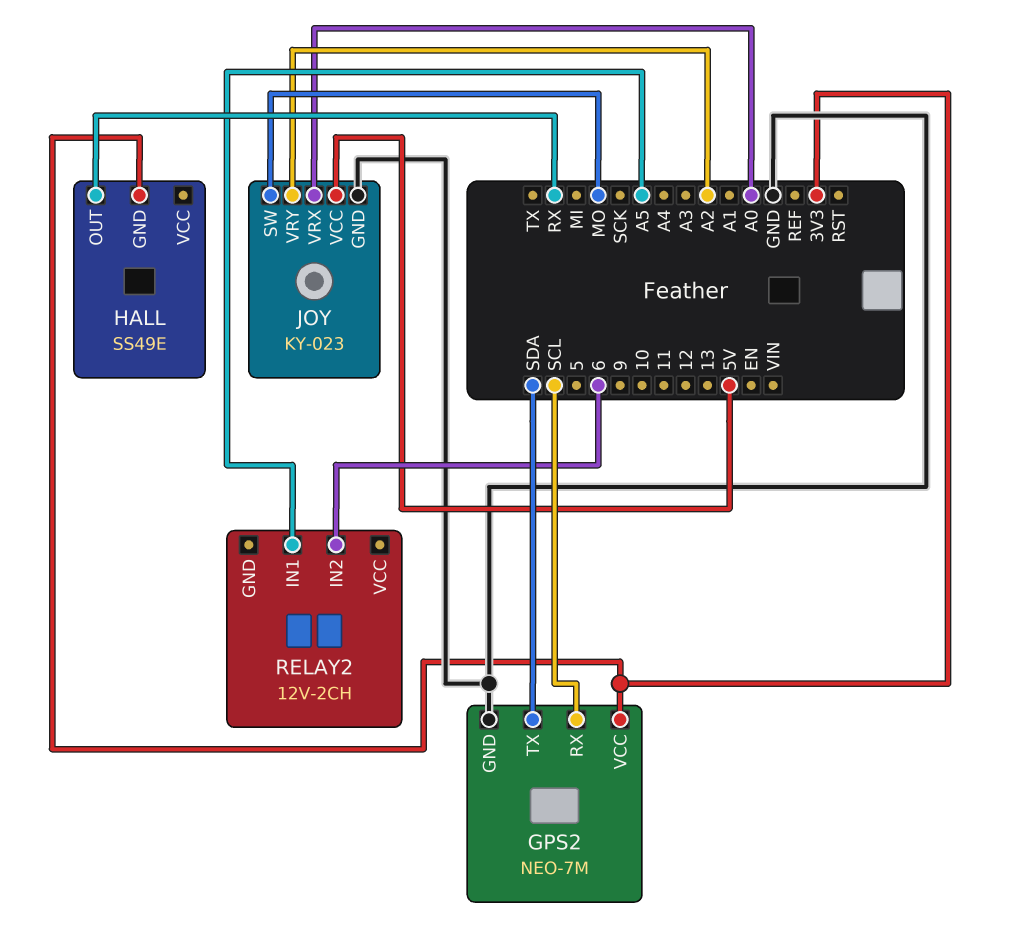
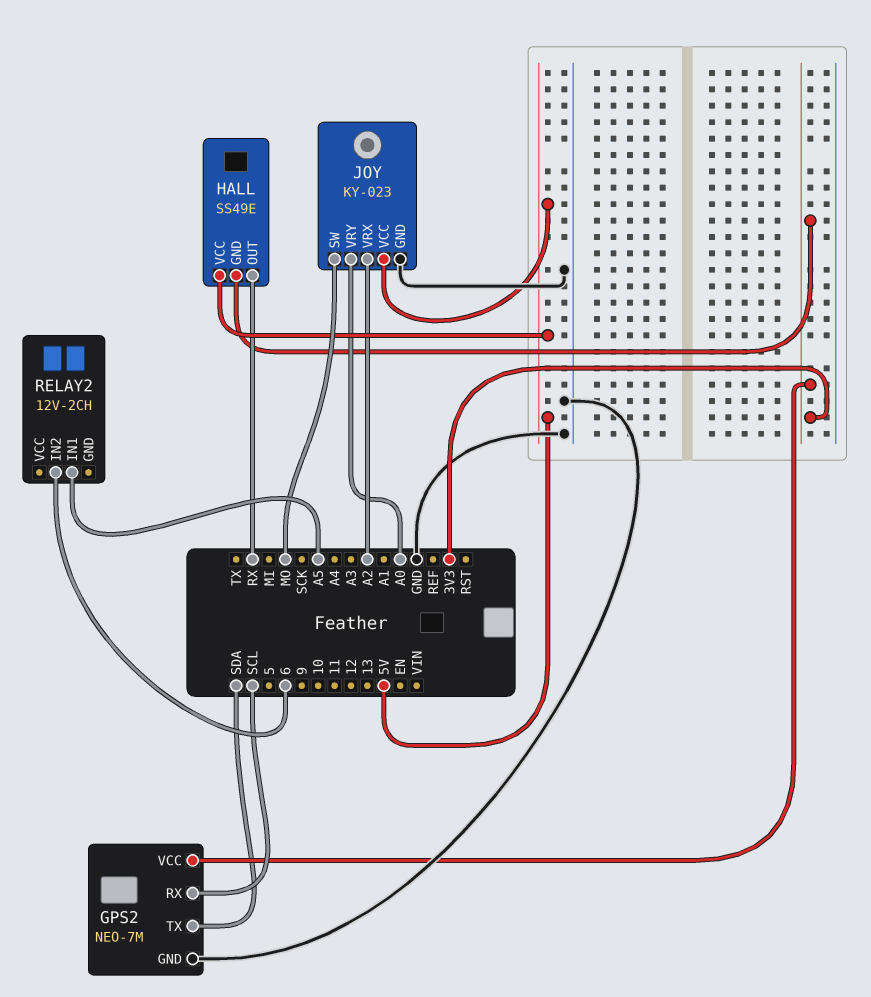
HALL pin VCC: none -> 5V
JOY pin VRX: A0 -> A2
JOY pin VRY: A2 -> A0

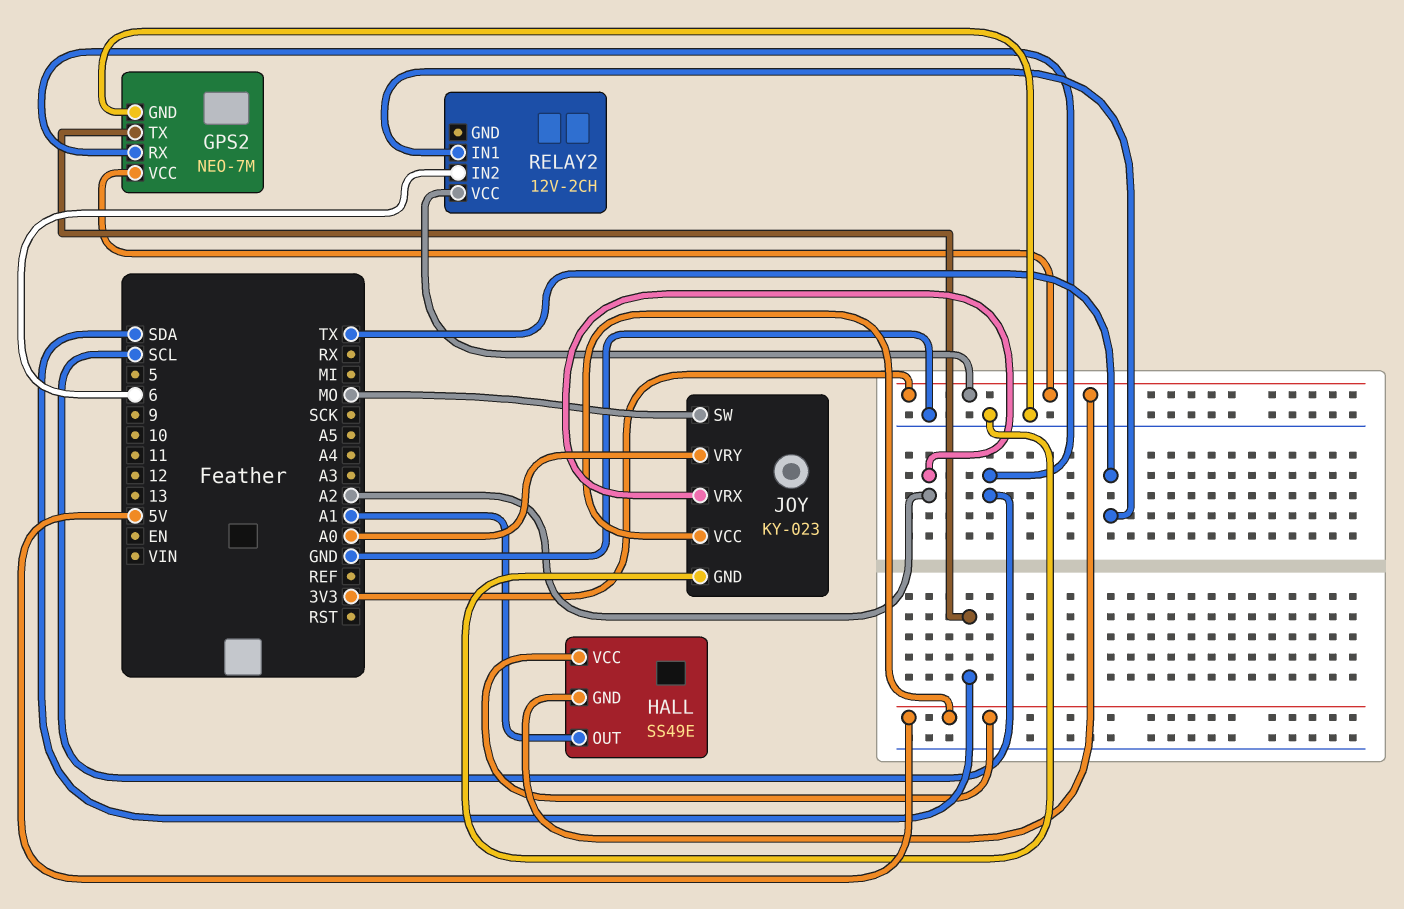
HALL pin OUT: RX -> A1
RELAY2 pin IN1: A5 -> TX
RELAY2 pin VCC: none -> 3V3

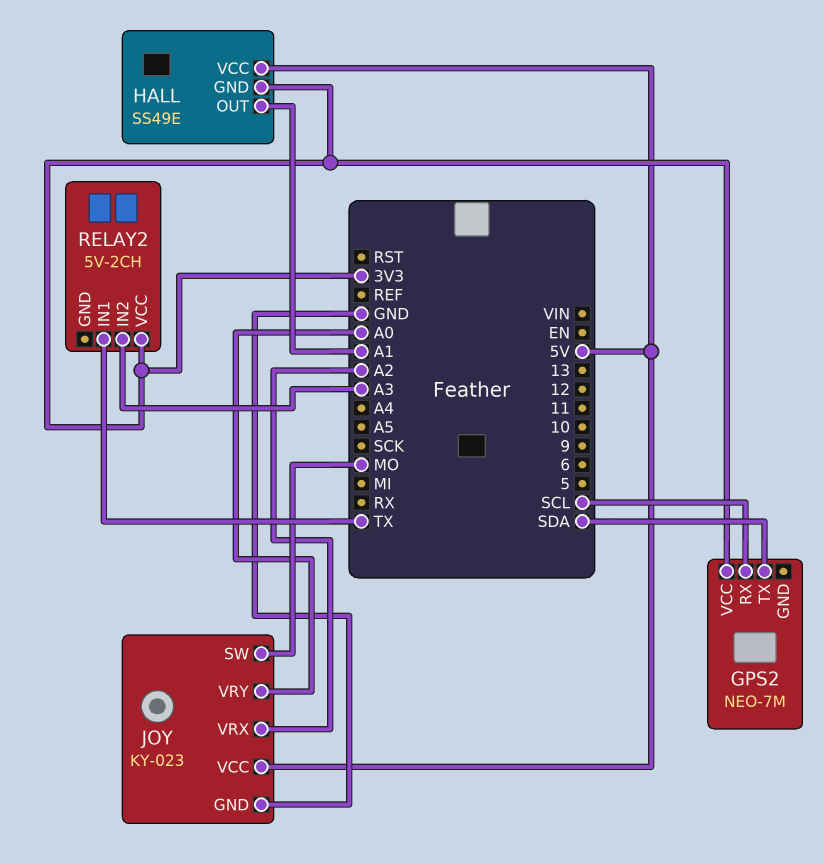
GPS2 pin GND: GND -> none
RELAY2: 12V-2CH -> 5V-2CH
RELAY2 pin IN2: 6 -> A3

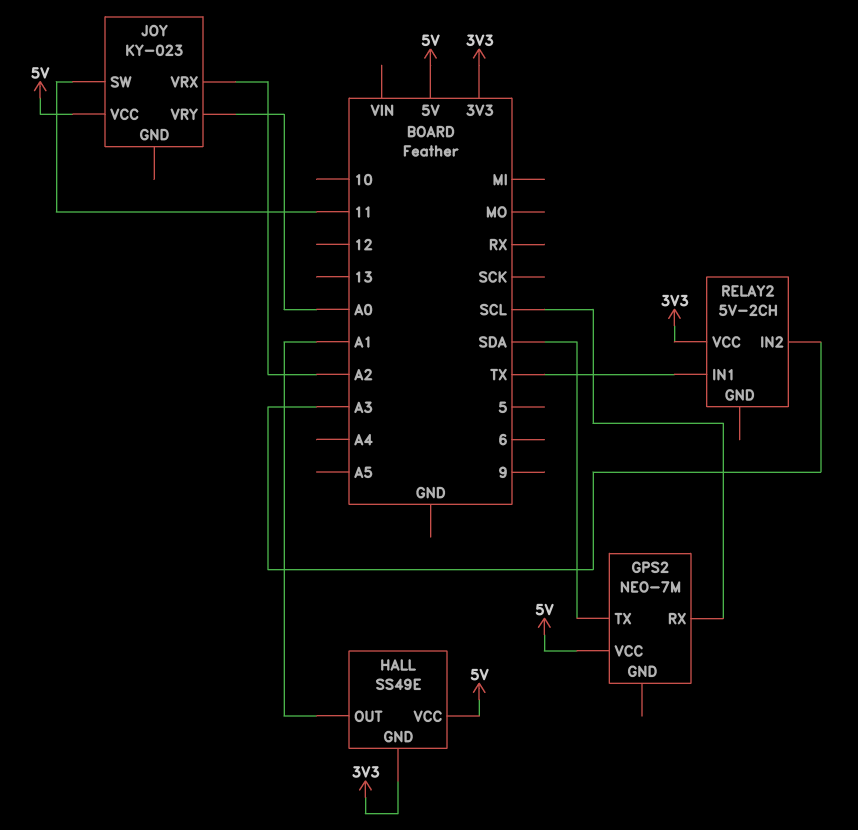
GPS2 pin VCC: 3V3 -> 5V
JOY pin GND: GND -> none
JOY pin SW: MO -> 11

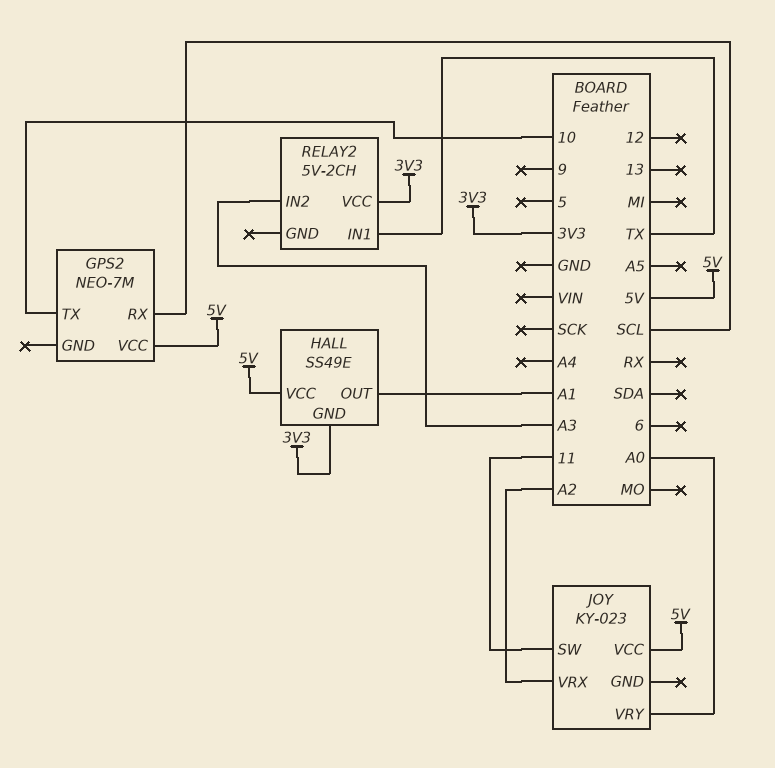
GPS2 pin TX: SDA -> 10

